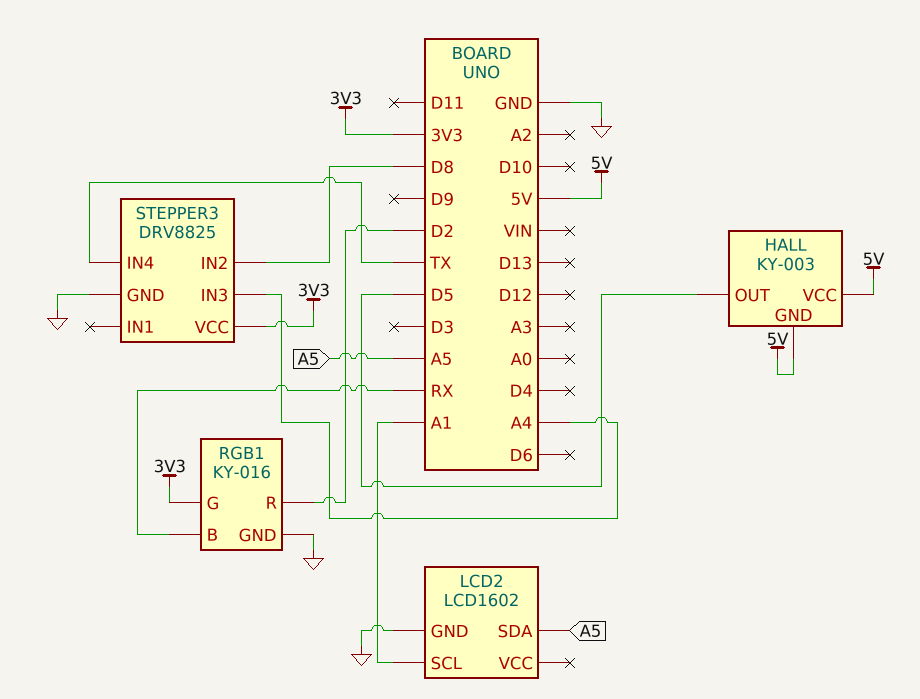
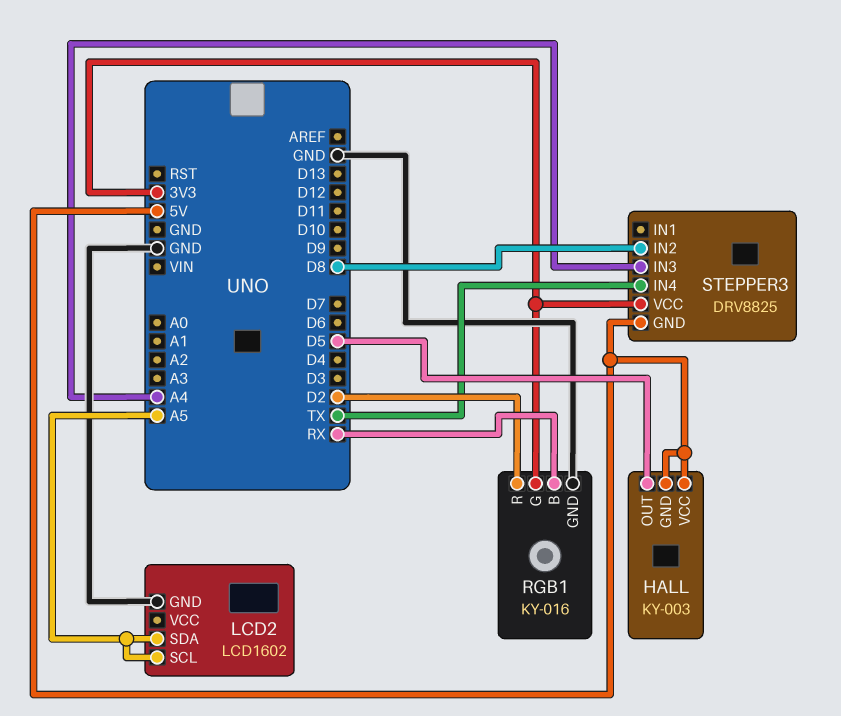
LCD2 pin SCL: A1 -> A5
STEPPER3 pin GND: GND -> 5V

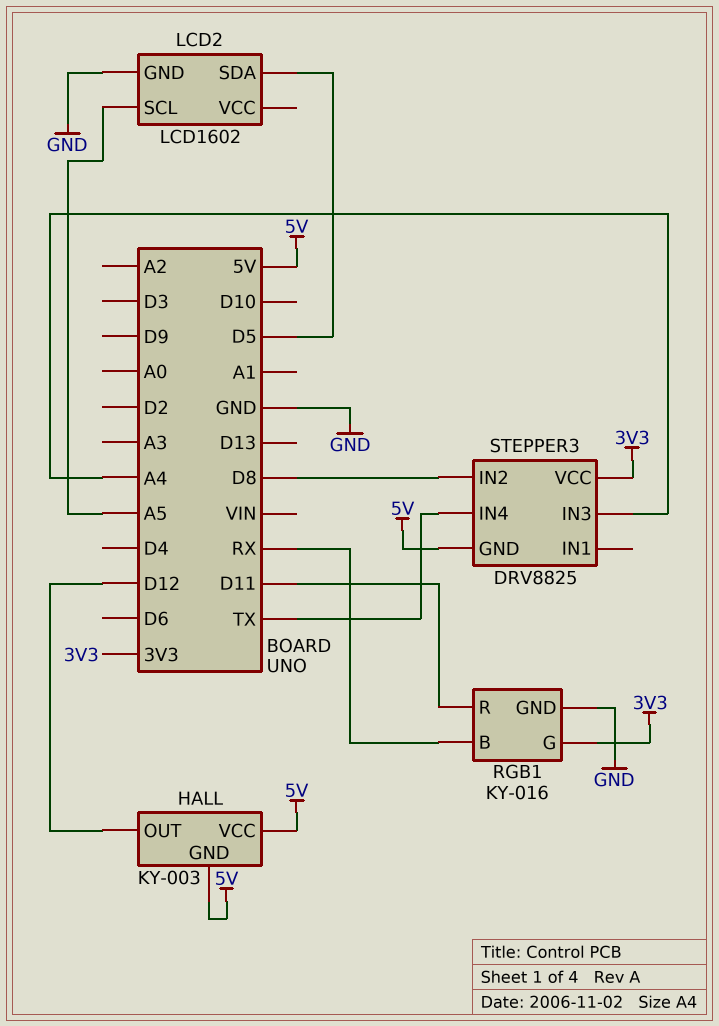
HALL pin OUT: D5 -> D12
LCD2 pin SDA: A5 -> D5
RGB1 pin R: D2 -> D11

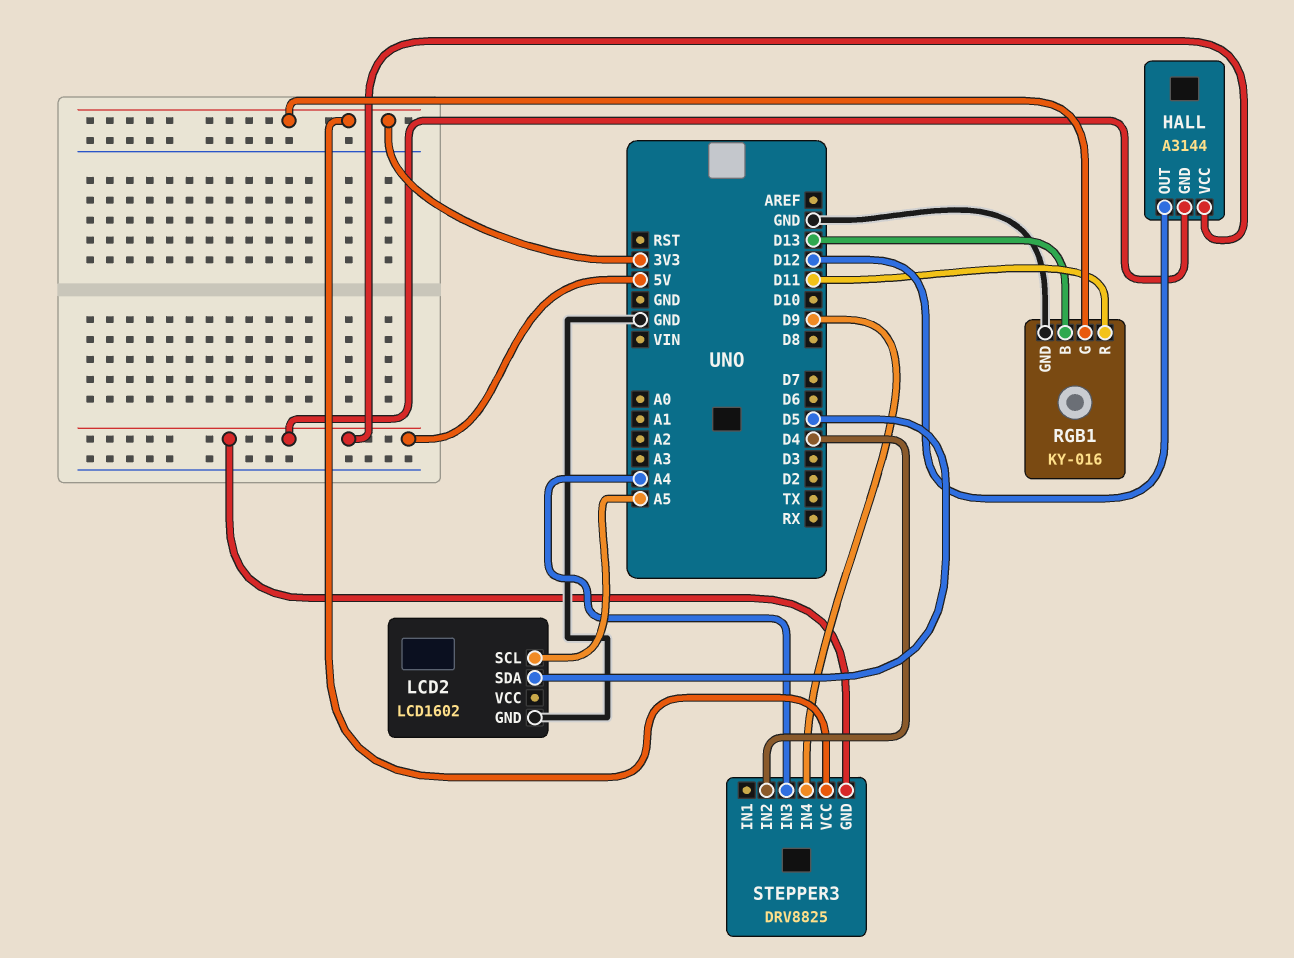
HALL: KY-003 -> A3144
RGB1 pin B: RX -> D13
STEPPER3 pin IN2: D8 -> D4
STEPPER3 pin IN4: TX -> D9

